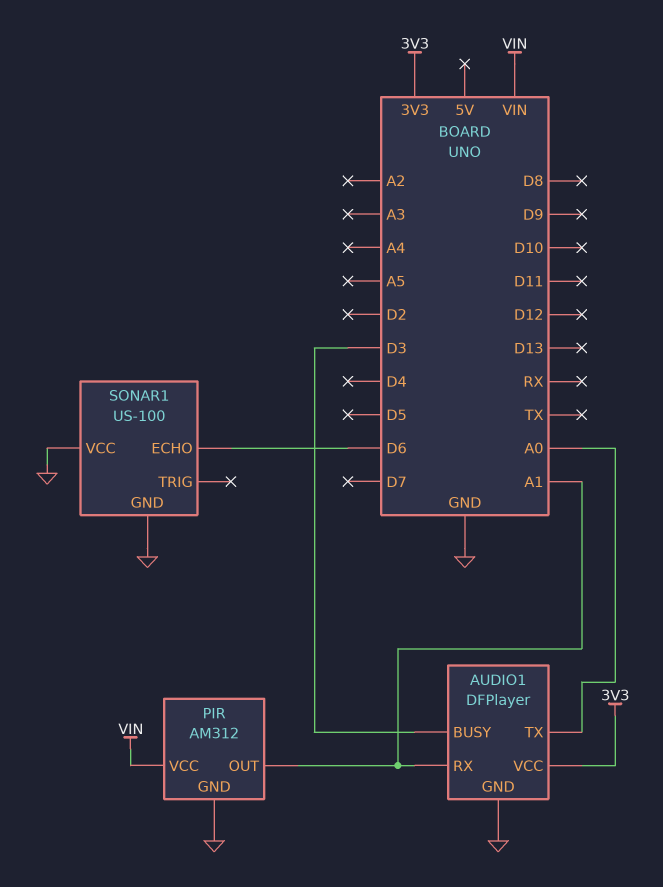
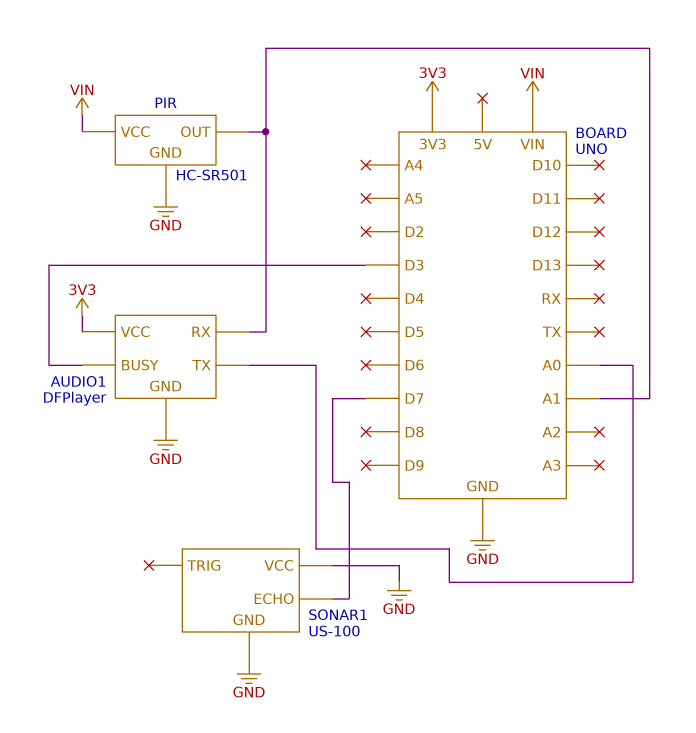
PIR: AM312 -> HC-SR501
SONAR1 pin ECHO: D6 -> D7

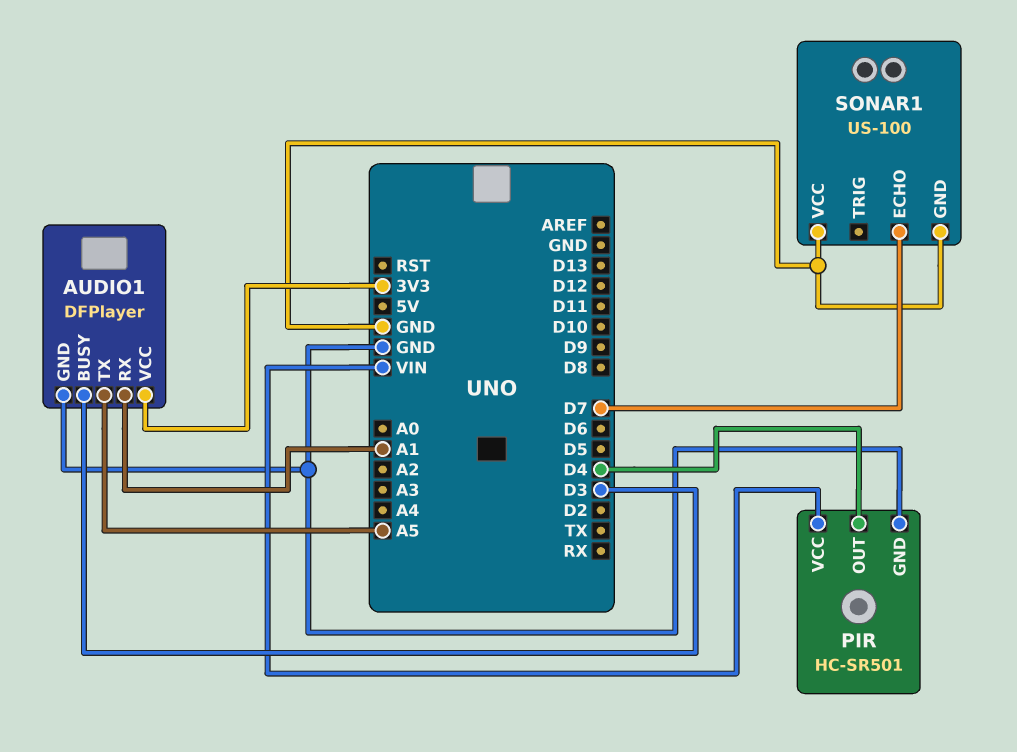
AUDIO1 pin TX: A0 -> A5
PIR pin OUT: A1 -> D4

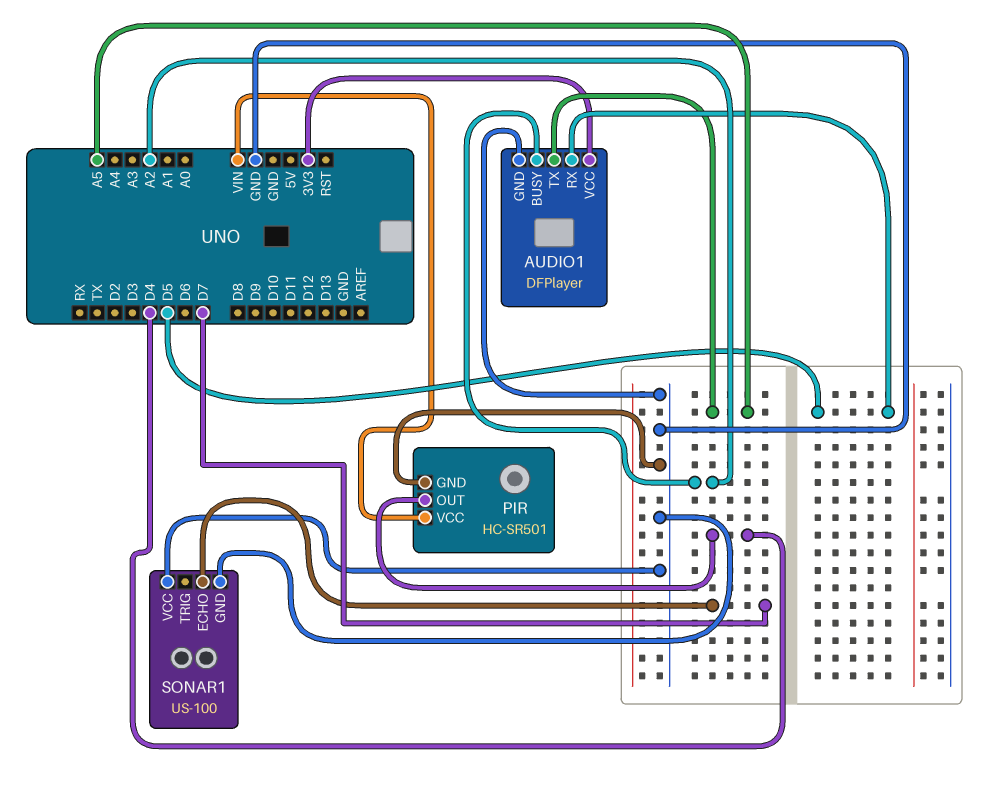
AUDIO1 pin BUSY: D3 -> A2
AUDIO1 pin RX: A1 -> D5

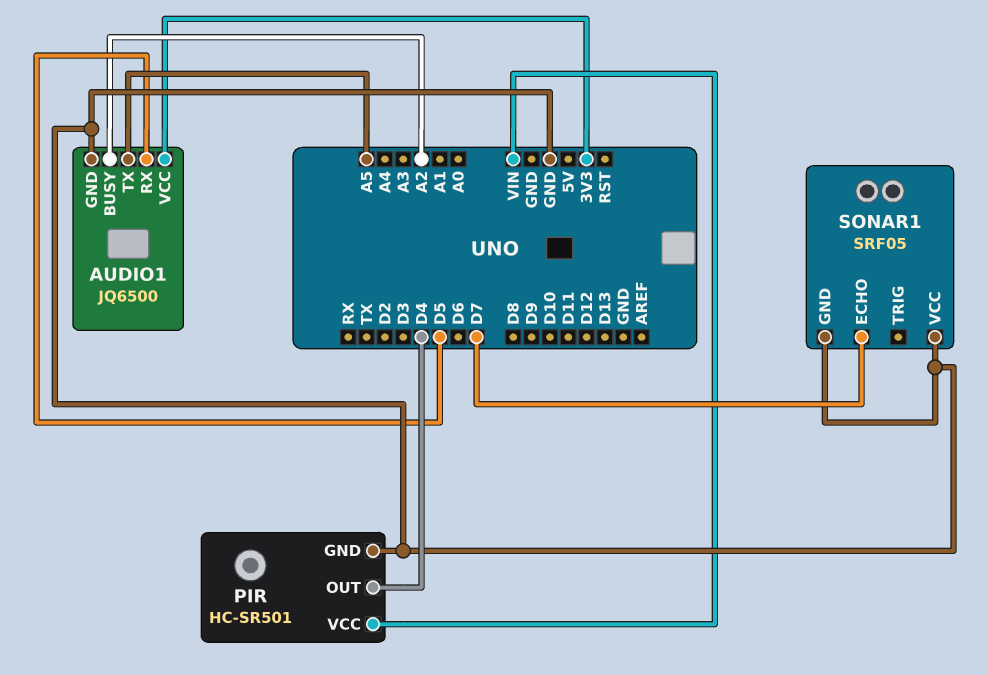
AUDIO1: DFPlayer -> JQ6500
SONAR1: US-100 -> SRF05

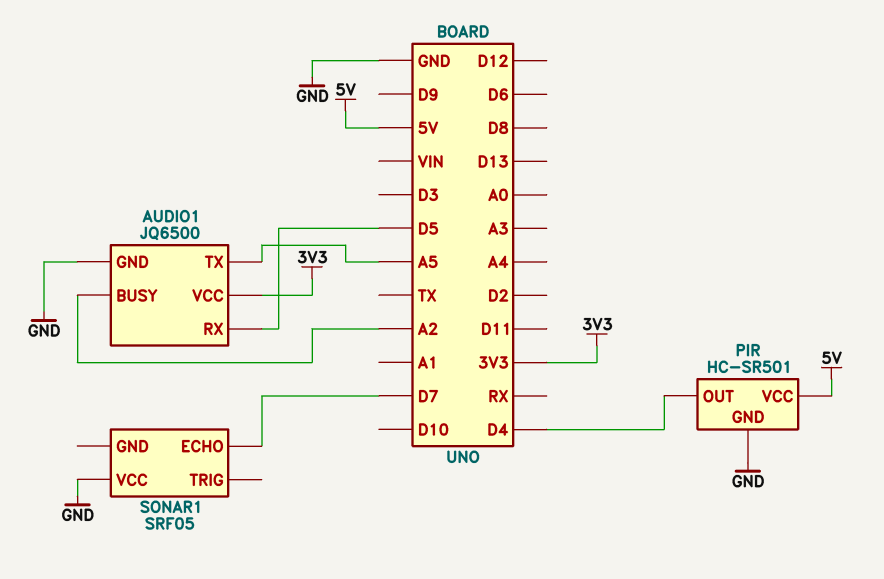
PIR pin VCC: VIN -> 5V
SONAR1 pin GND: GND -> none

